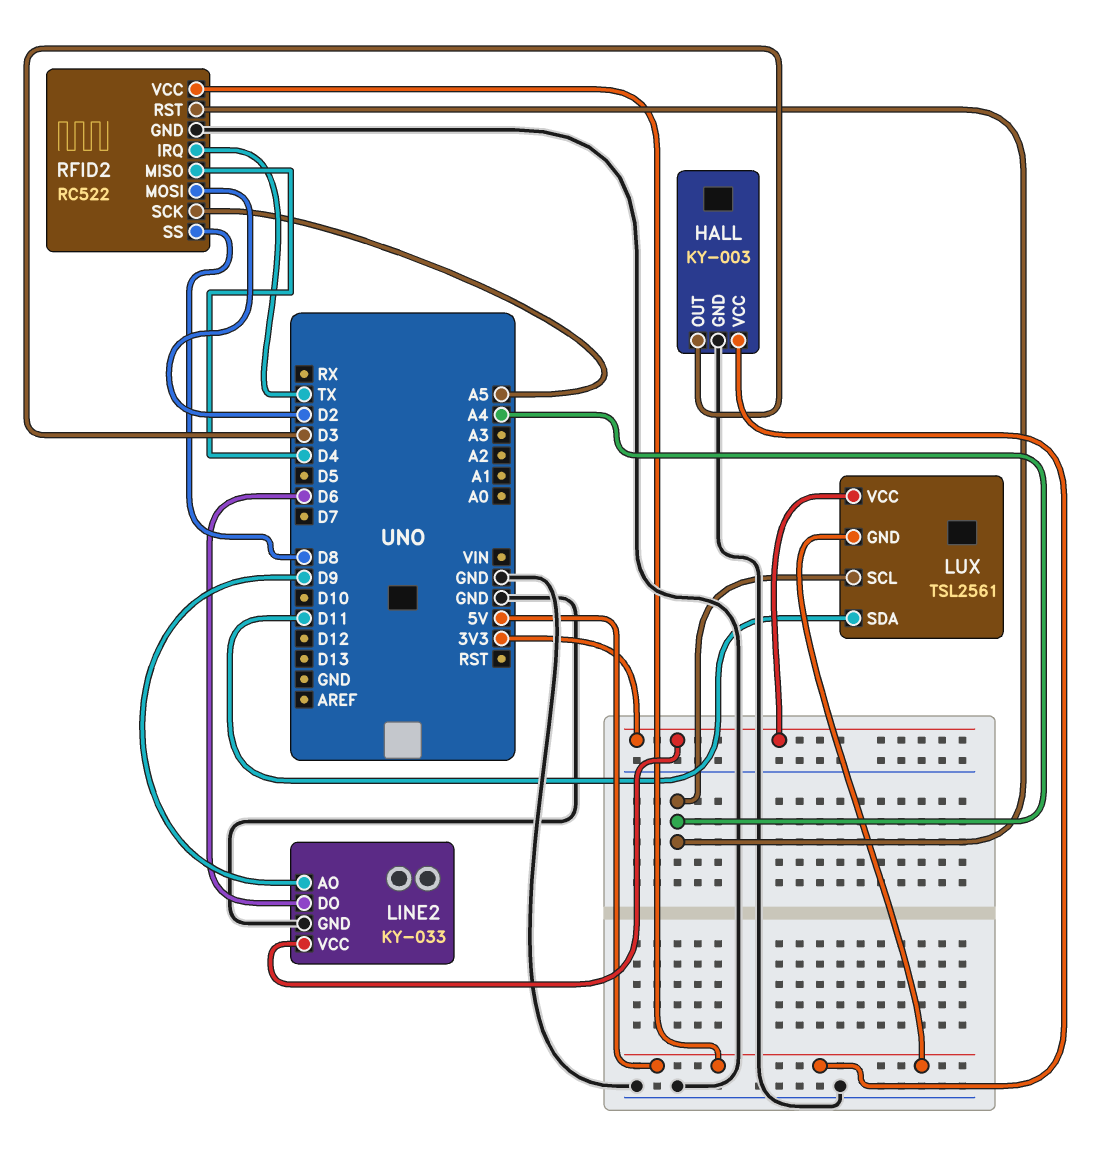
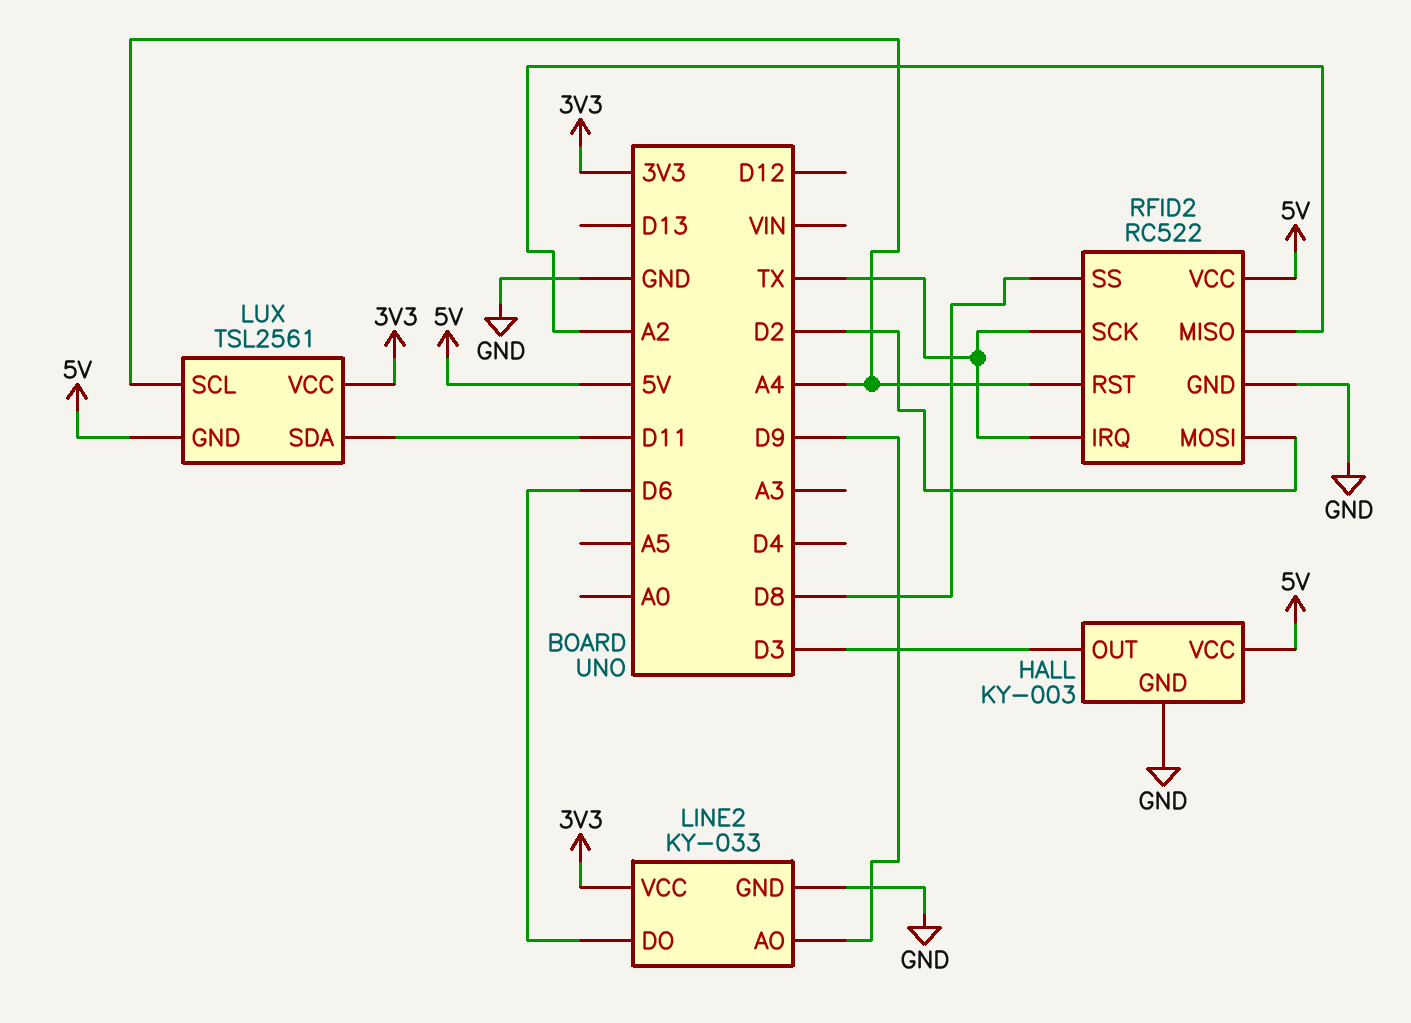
RFID2 pin MISO: D4 -> A2
RFID2 pin SCK: A5 -> TX

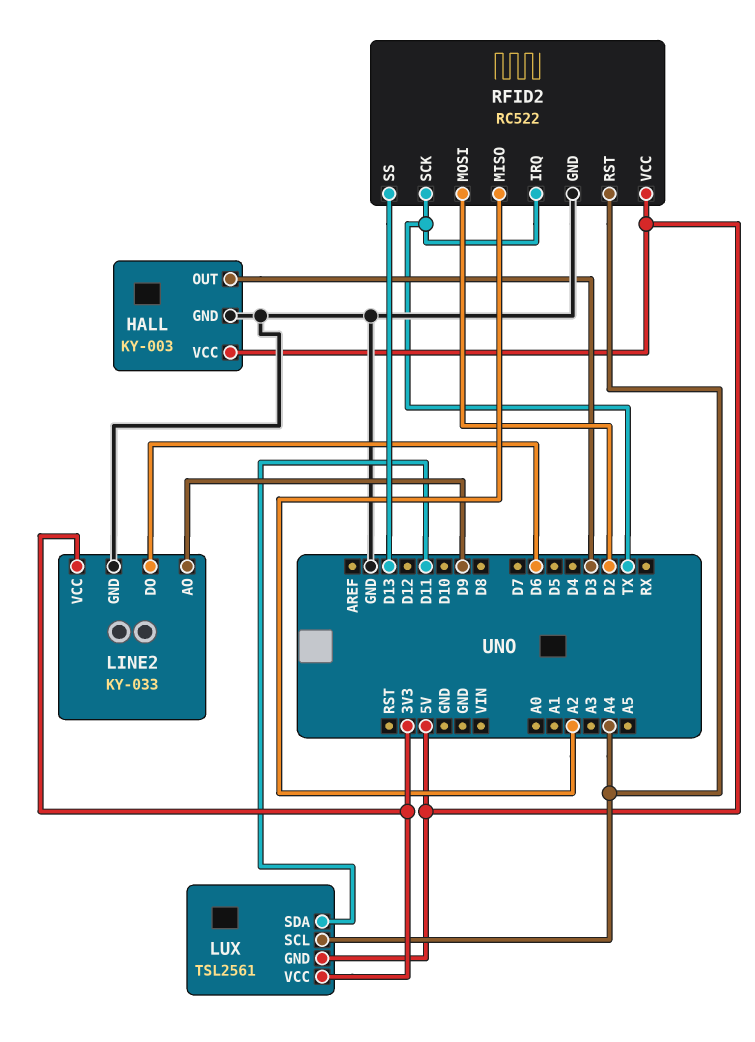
RFID2 pin SS: D8 -> D13

